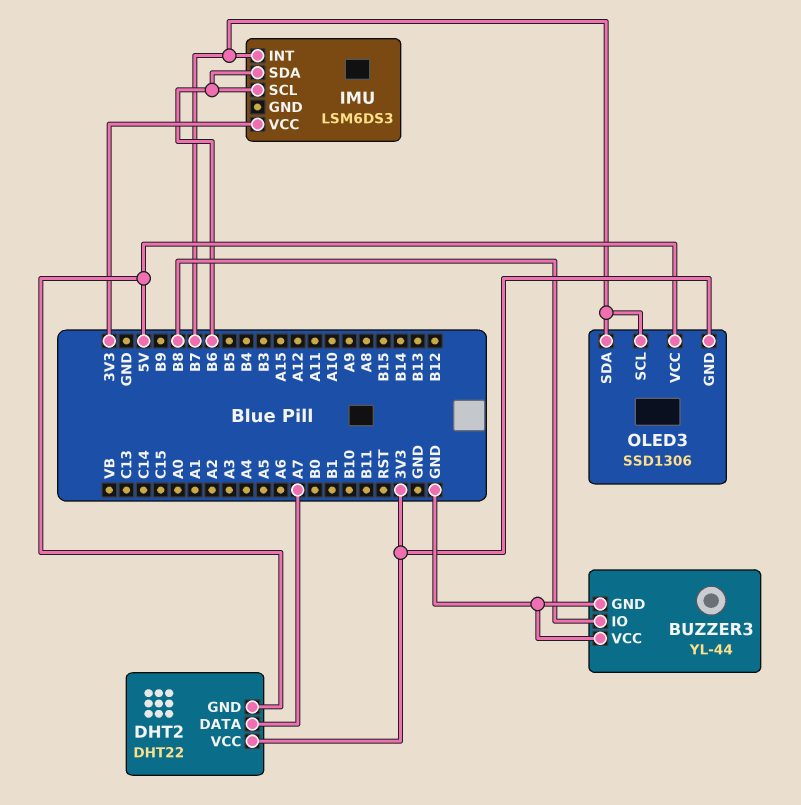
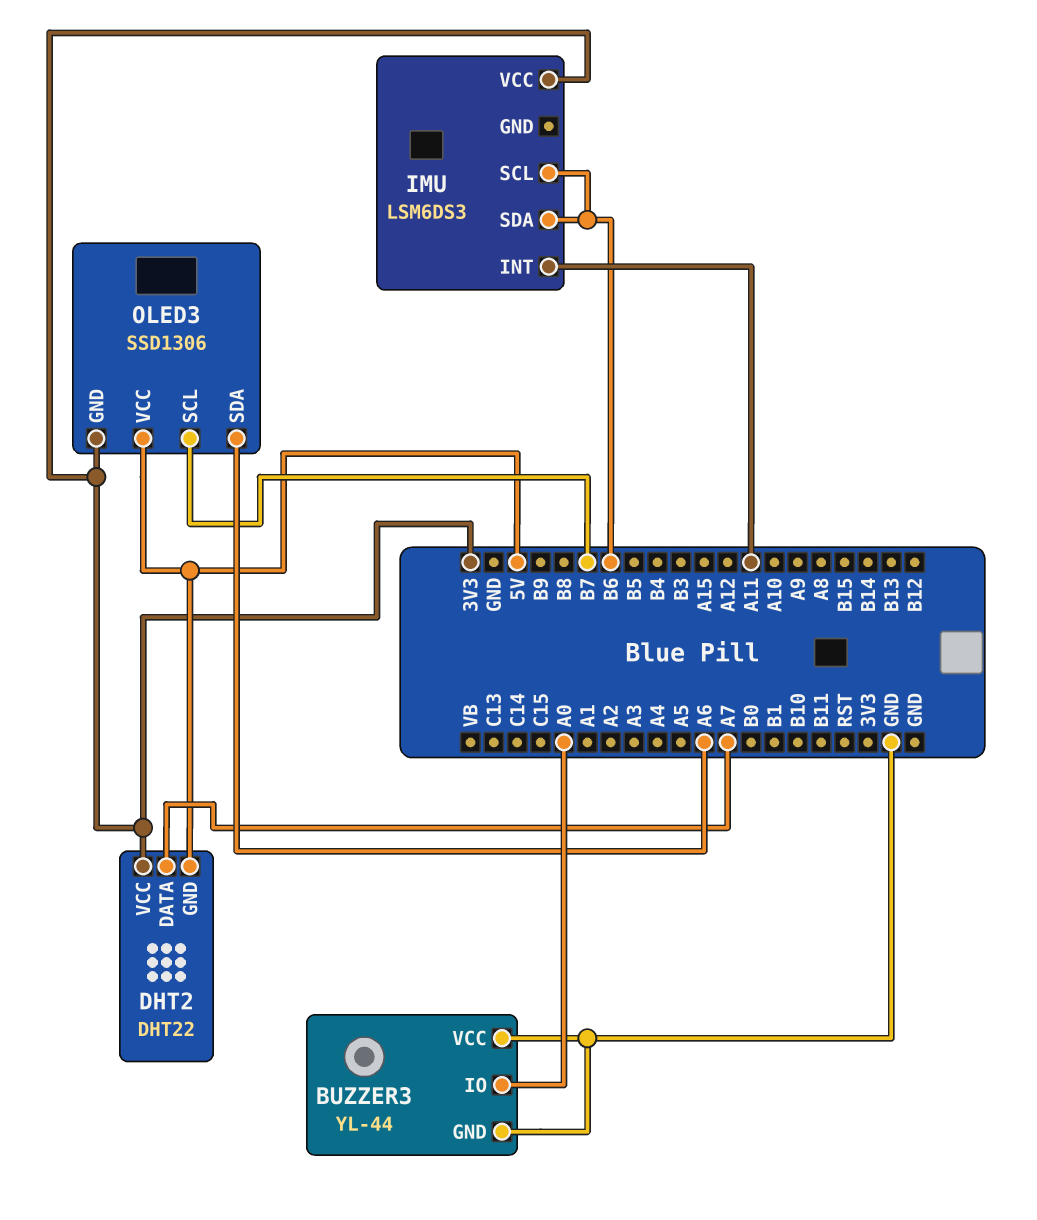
BUZZER3 pin IO: B8 -> A0
IMU pin INT: B7 -> A11
OLED3 pin SDA: B7 -> A6

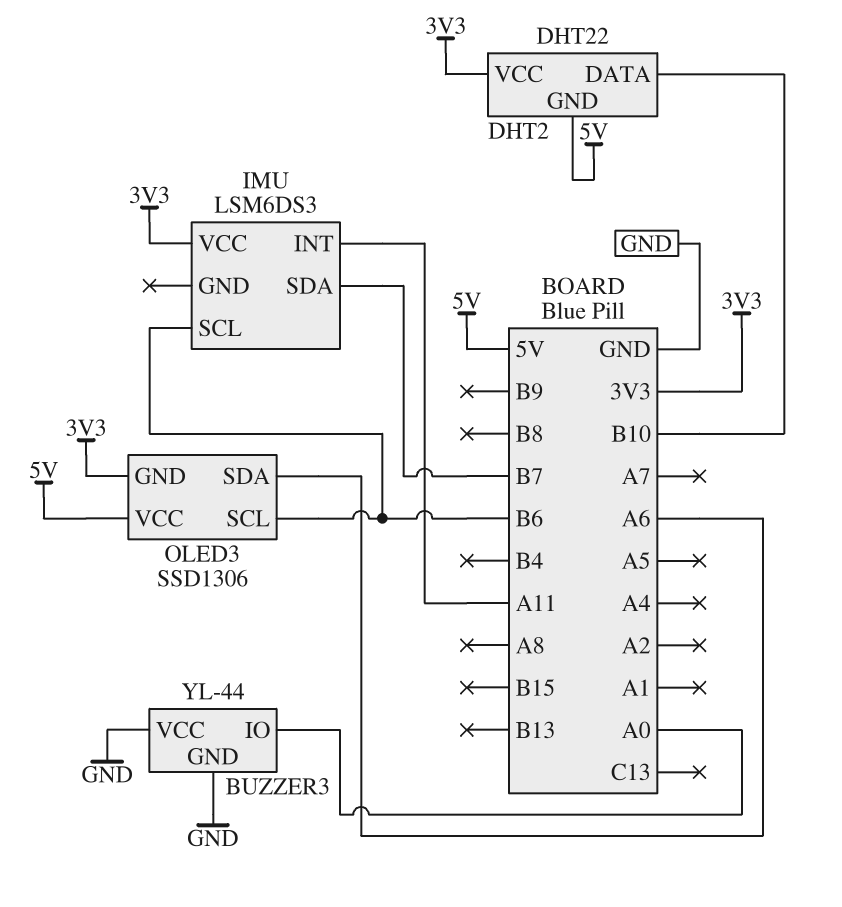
DHT2 pin DATA: A7 -> B10
IMU pin SDA: B6 -> B7
OLED3 pin SCL: B7 -> B6

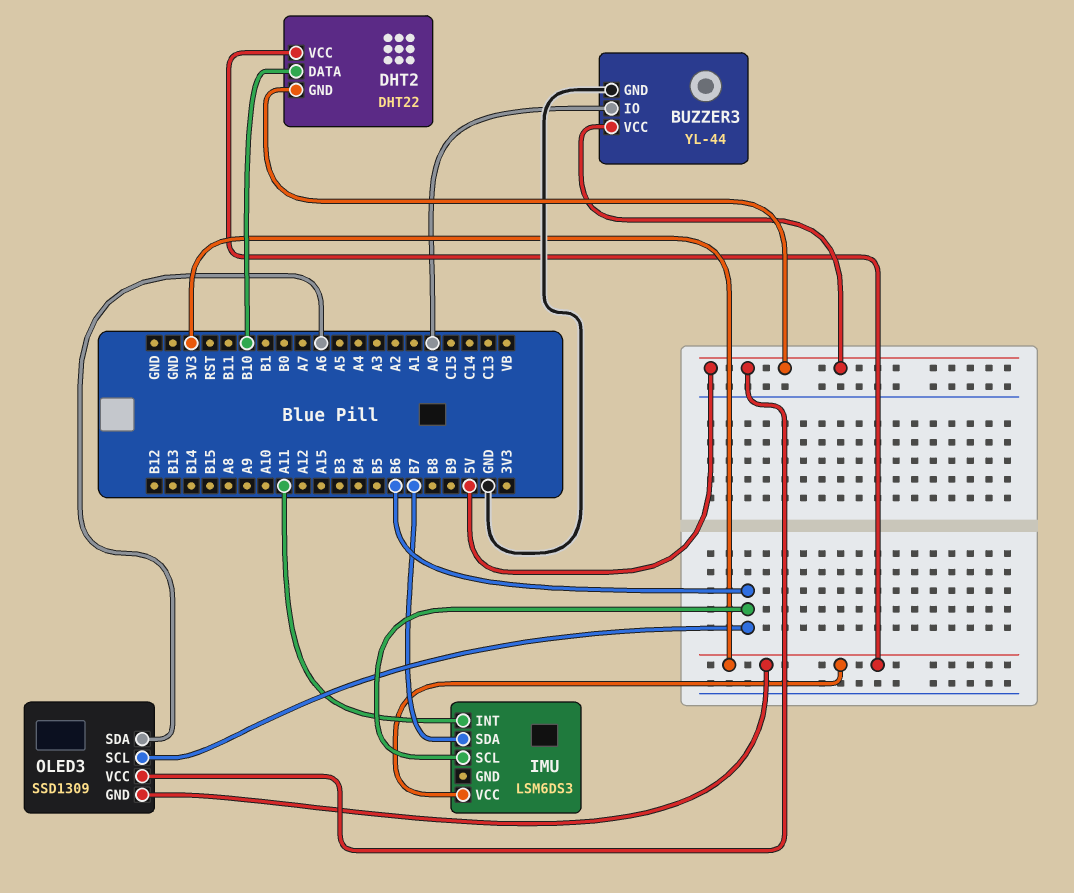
BUZZER3 pin VCC: GND -> 5V
OLED3: SSD1306 -> SSD1309

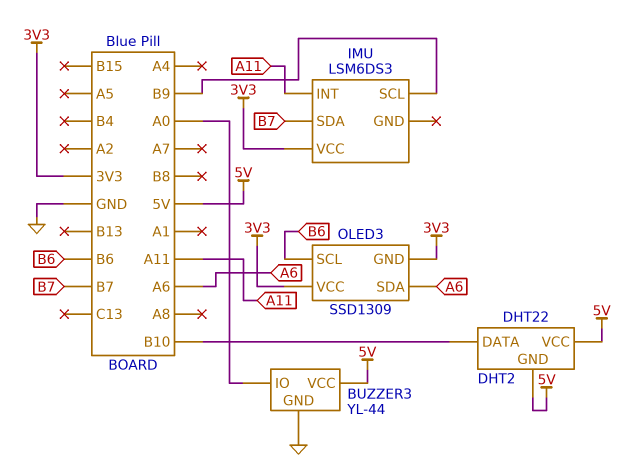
DHT2 pin VCC: 3V3 -> 5V
IMU pin SCL: B6 -> B9
OLED3 pin VCC: 5V -> 3V3

